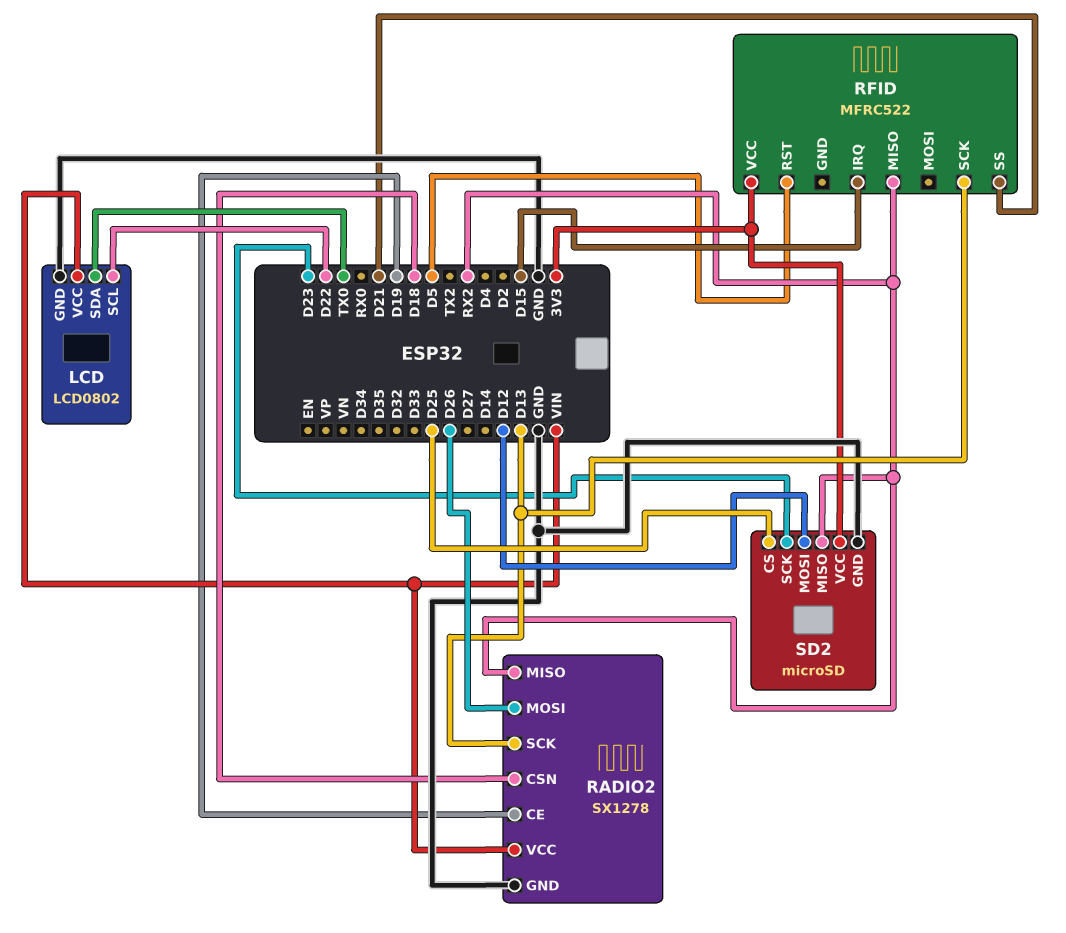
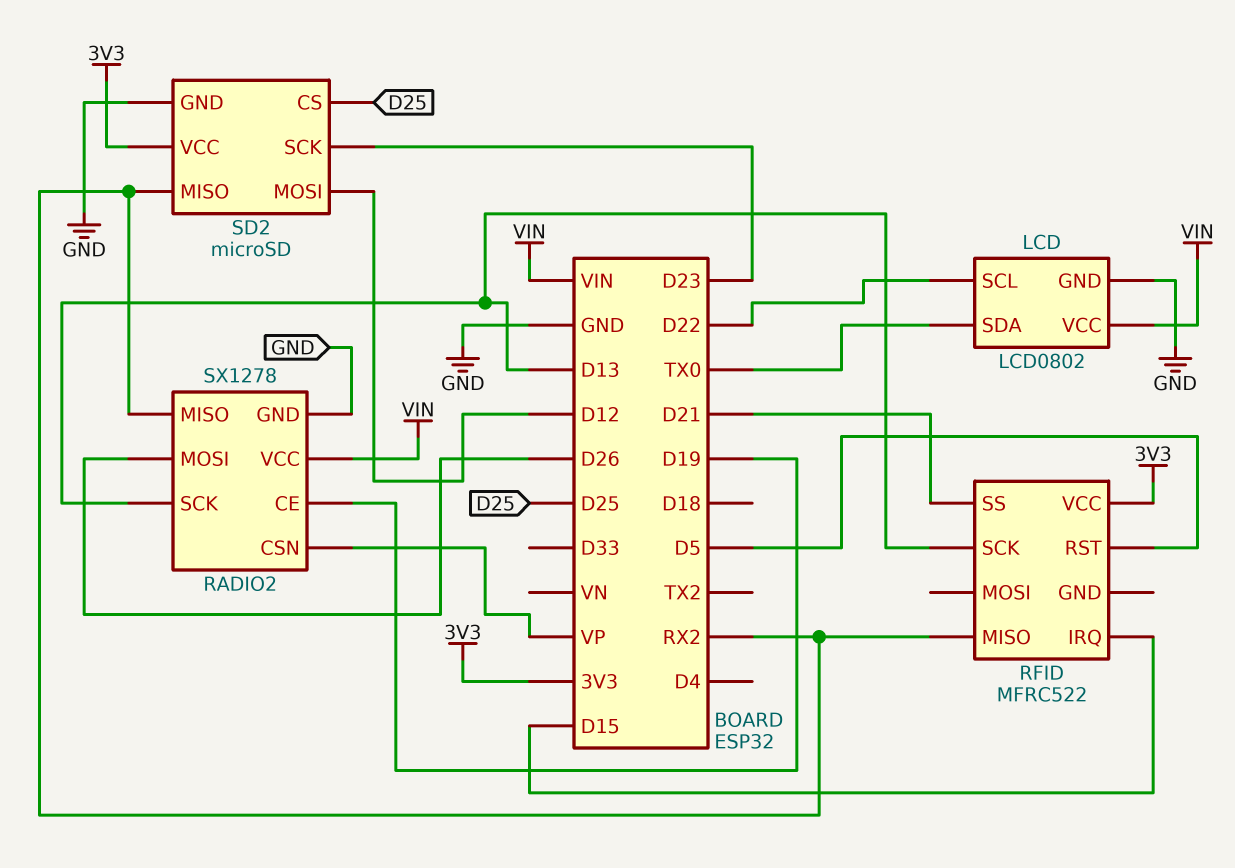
RADIO2 pin CSN: D18 -> VP

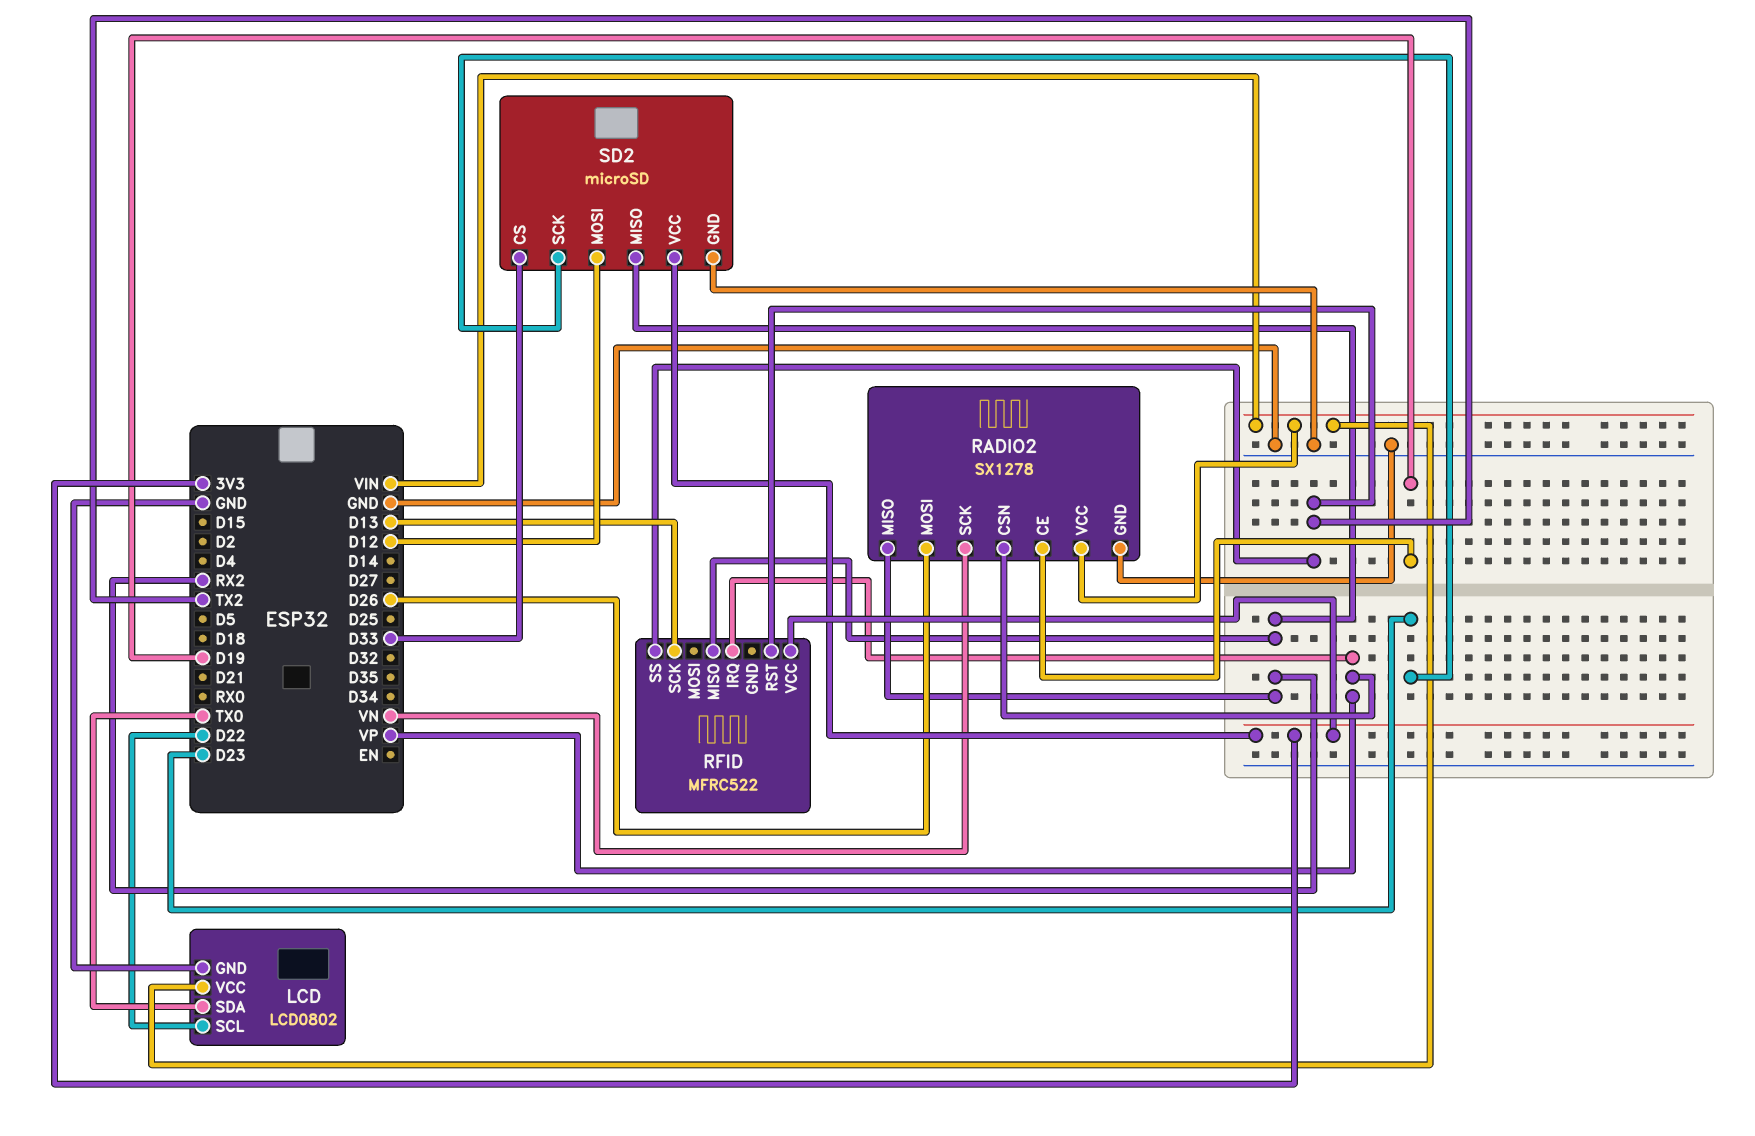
RADIO2 pin SCK: D13 -> VN
RFID pin IRQ: D15 -> VP
RFID pin RST: D5 -> TX2
RFID pin SS: D21 -> TX2
SD2 pin CS: D25 -> D33

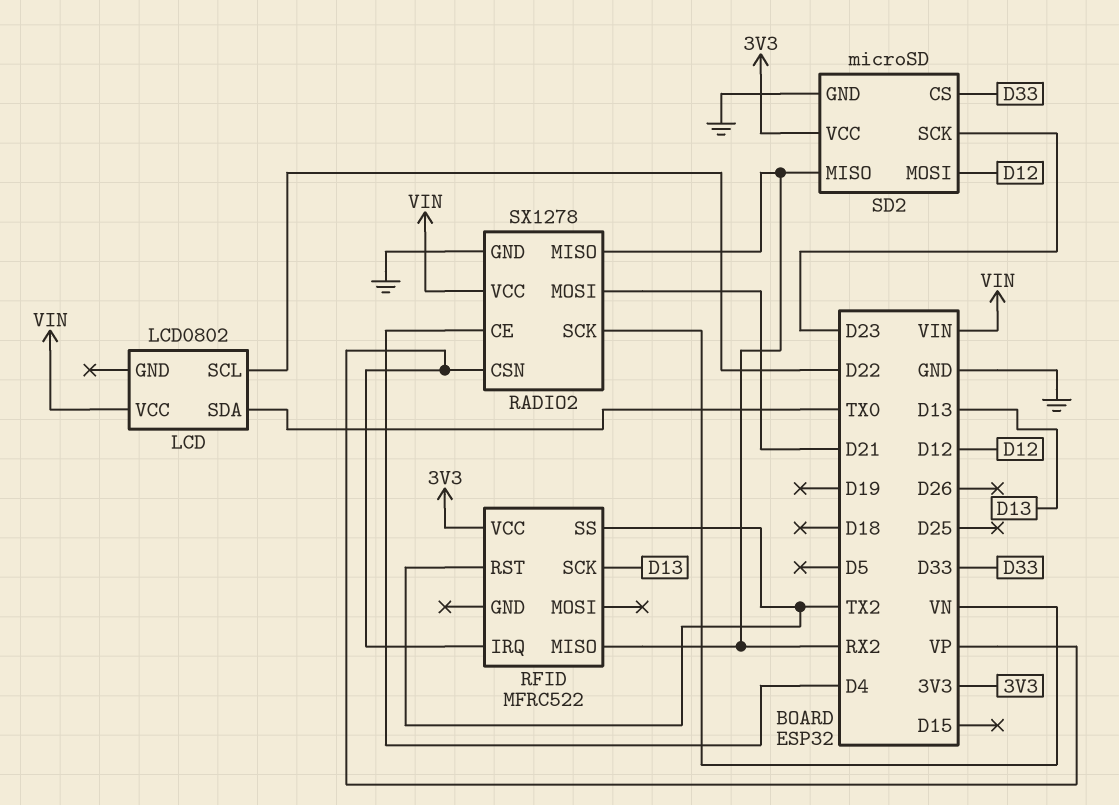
LCD pin GND: GND -> none
RADIO2 pin CE: D19 -> D4
RADIO2 pin MOSI: D26 -> D21

